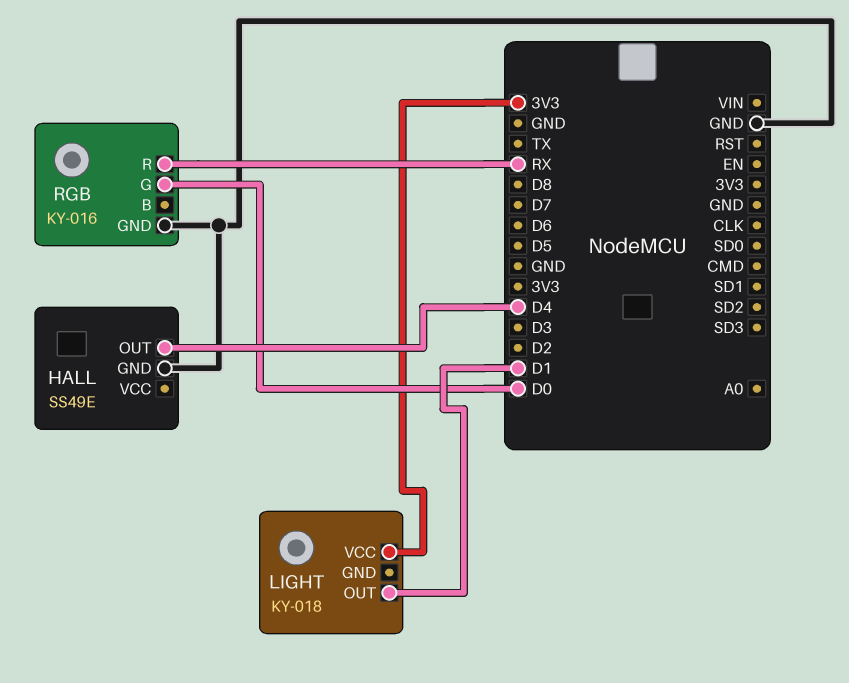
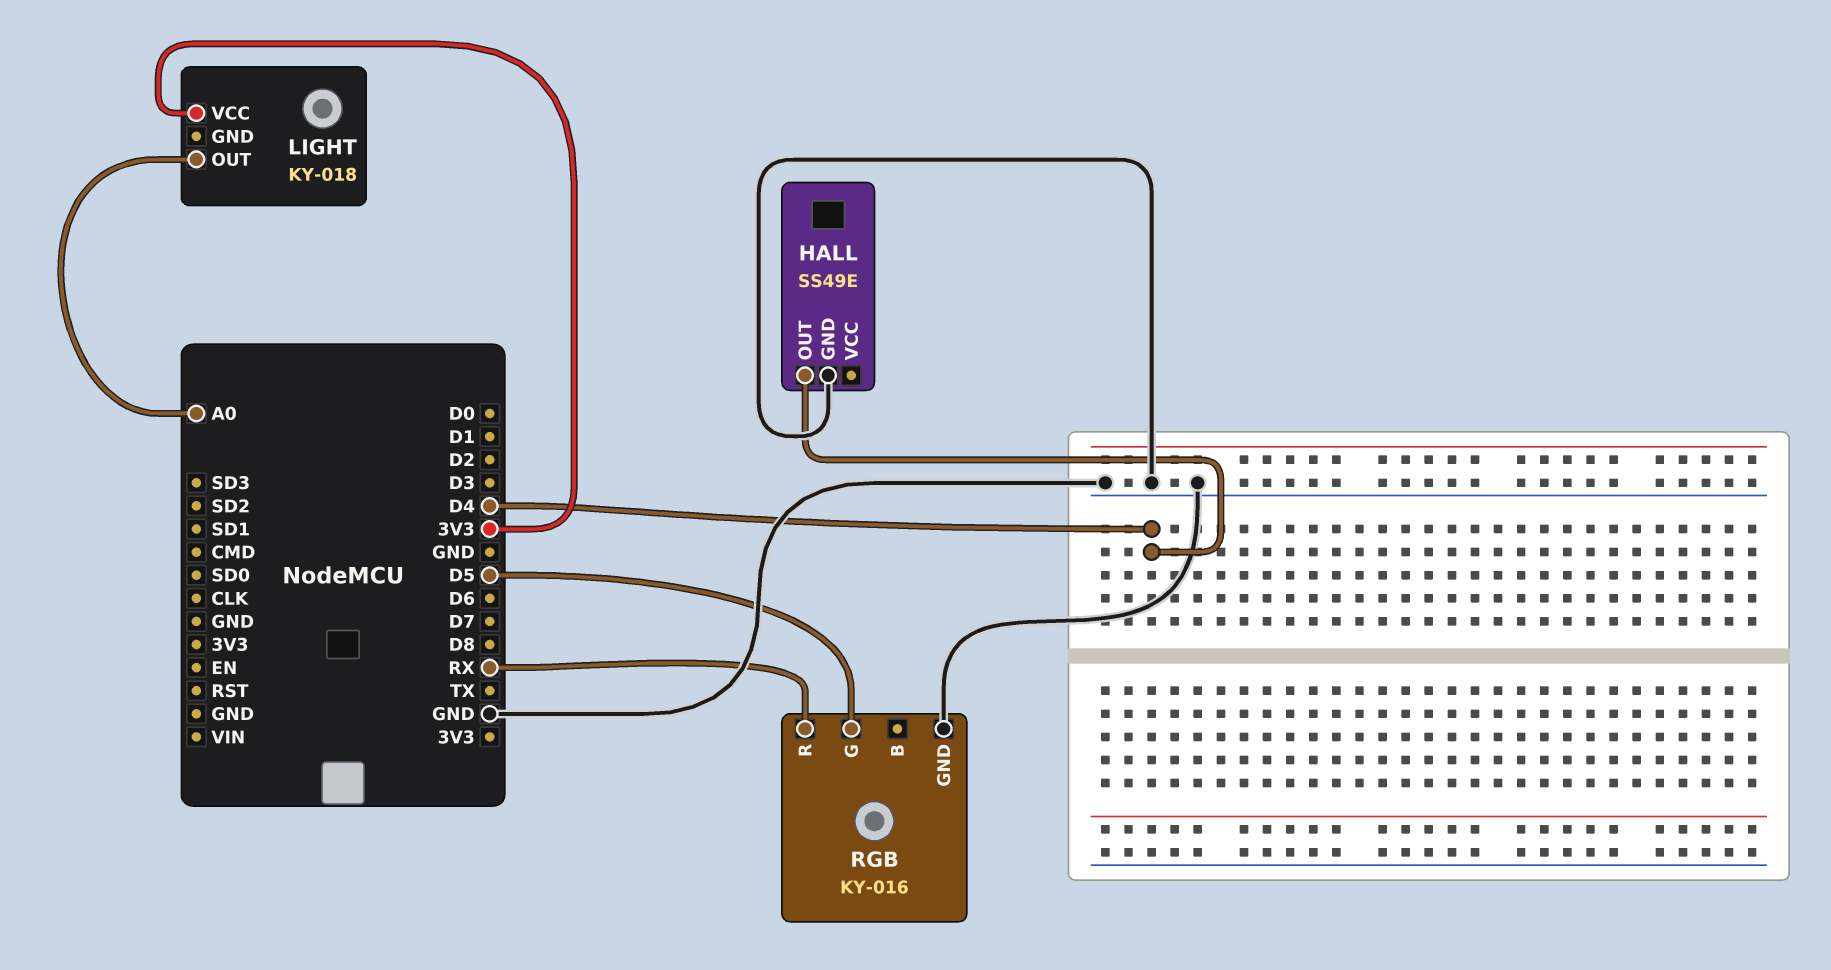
LIGHT pin OUT: D1 -> A0
RGB pin G: D0 -> D5

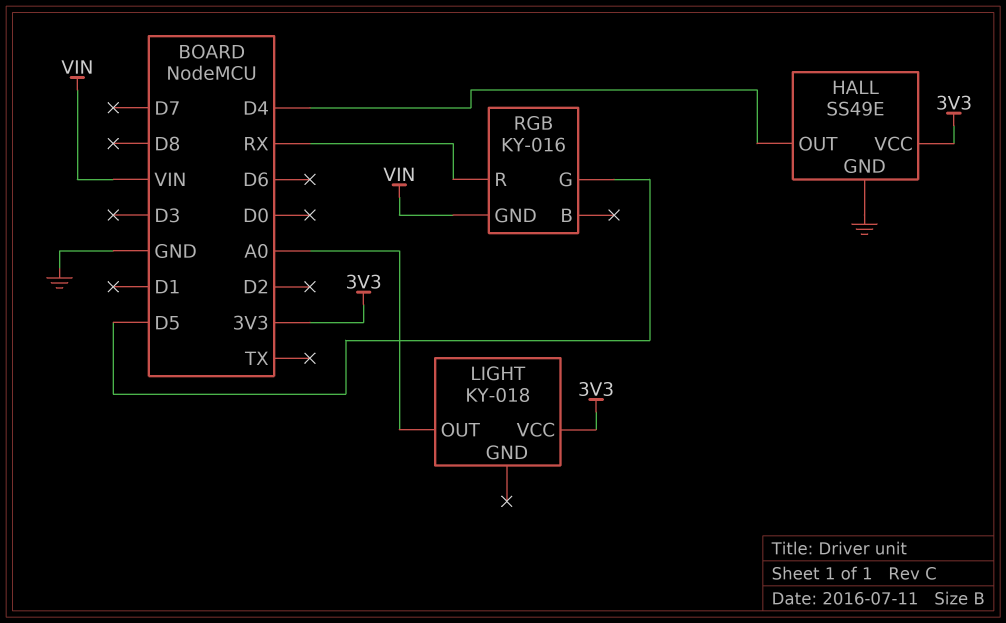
HALL pin VCC: none -> 3V3
RGB pin GND: GND -> VIN

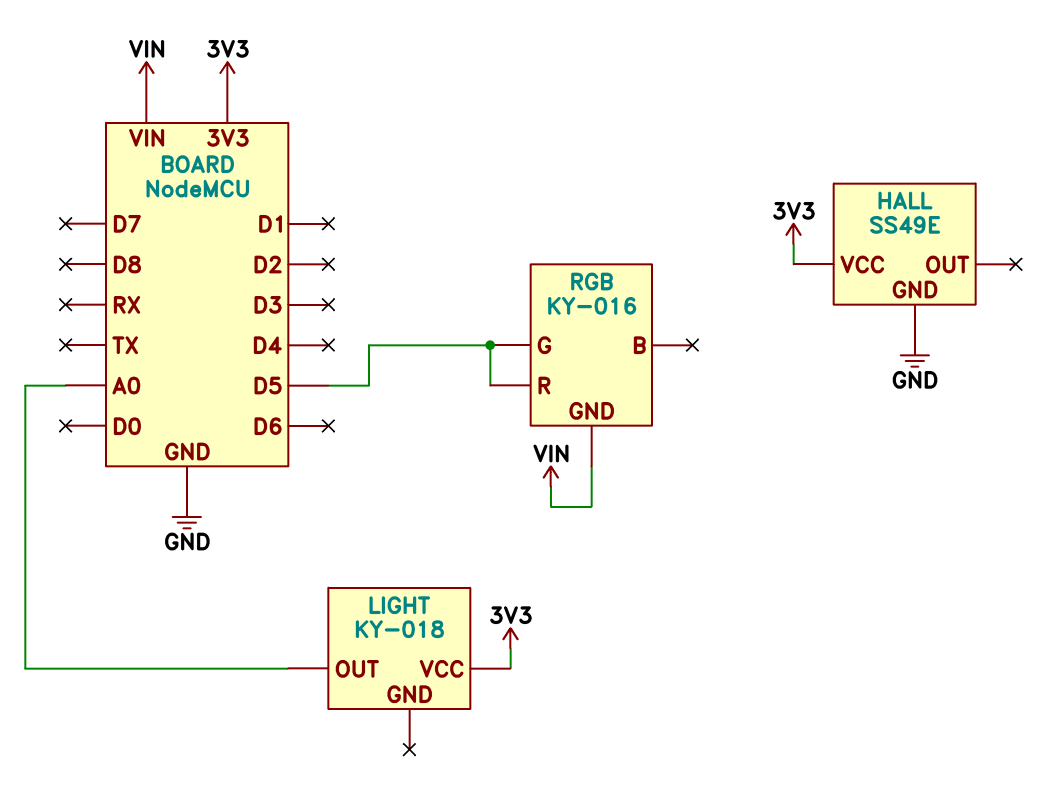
HALL pin OUT: D4 -> none
RGB pin R: RX -> D5

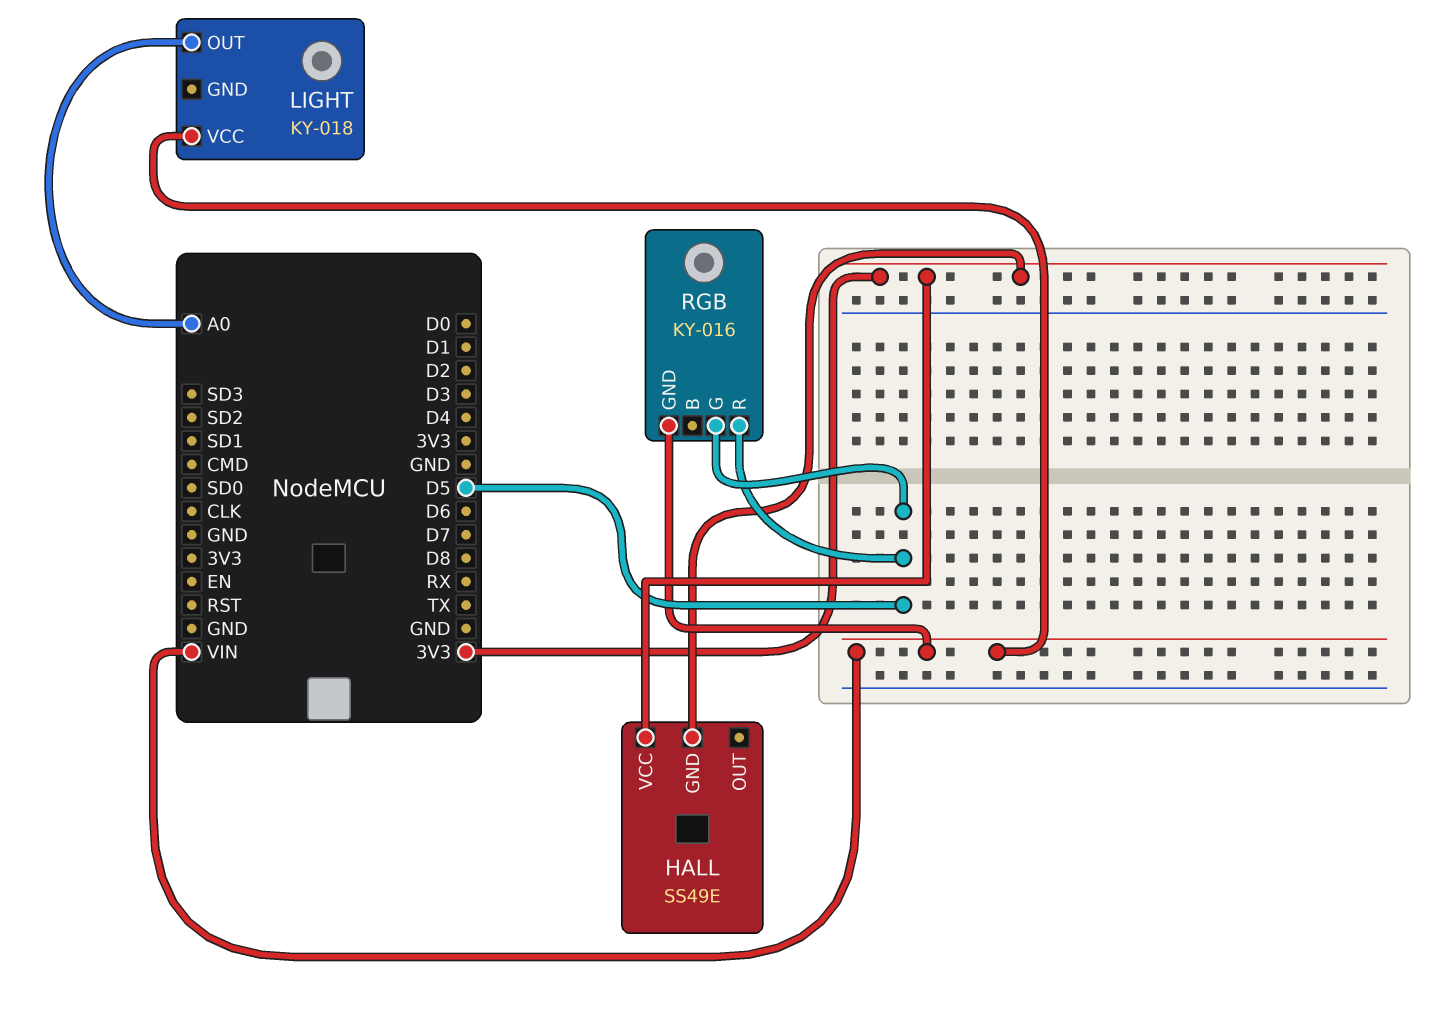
HALL pin GND: GND -> 3V3
LIGHT pin VCC: 3V3 -> VIN

